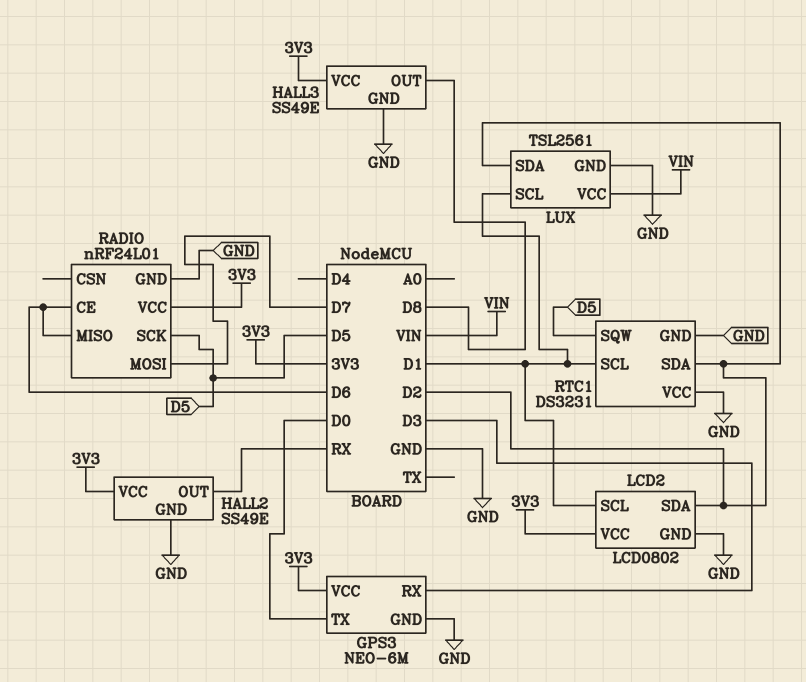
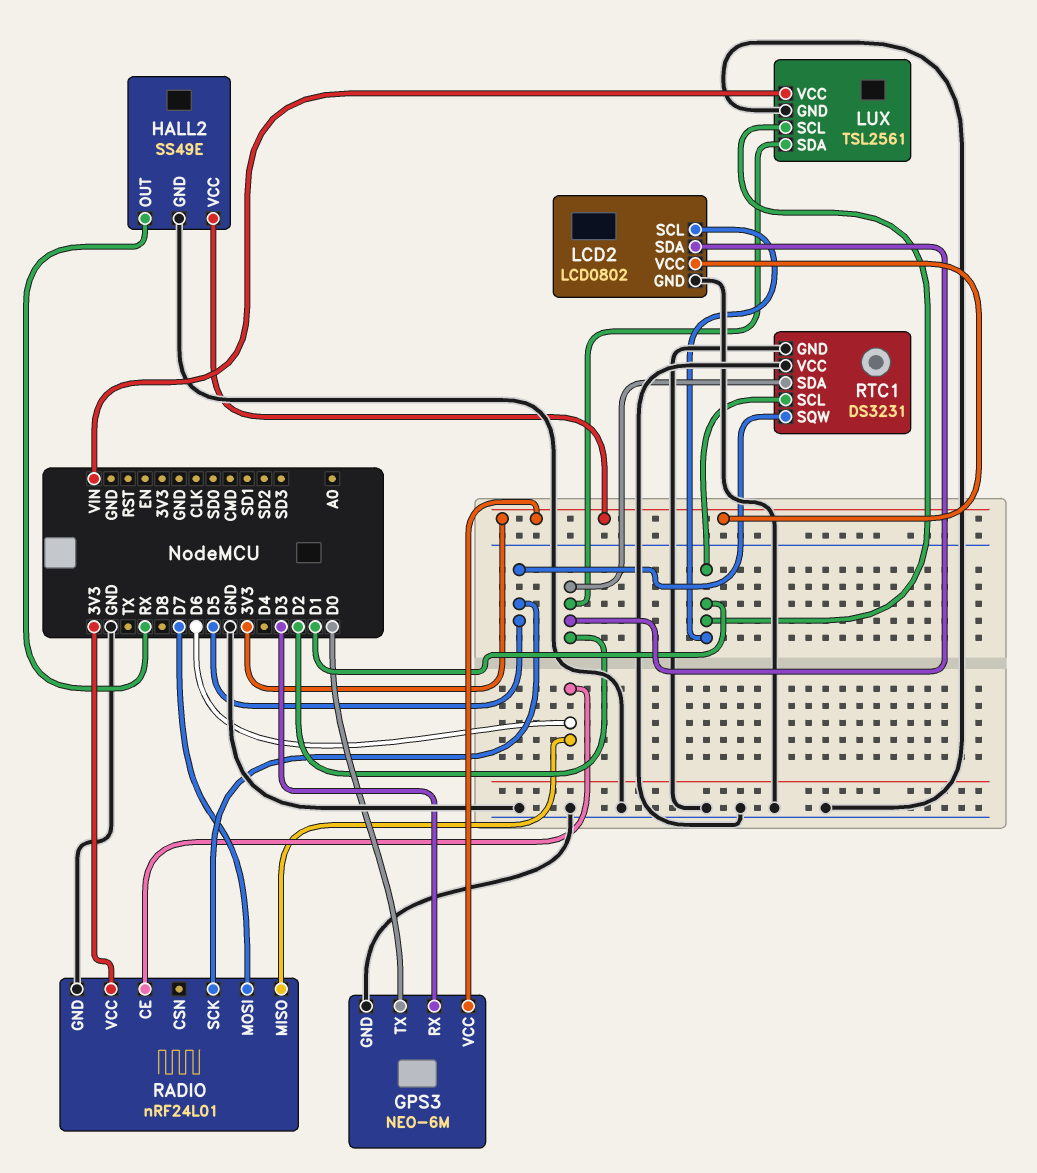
HALL3: SS49E -> none
HALL3 pin GND: GND -> none
HALL3 pin OUT: D8 -> none
HALL3 pin VCC: 3V3 -> none

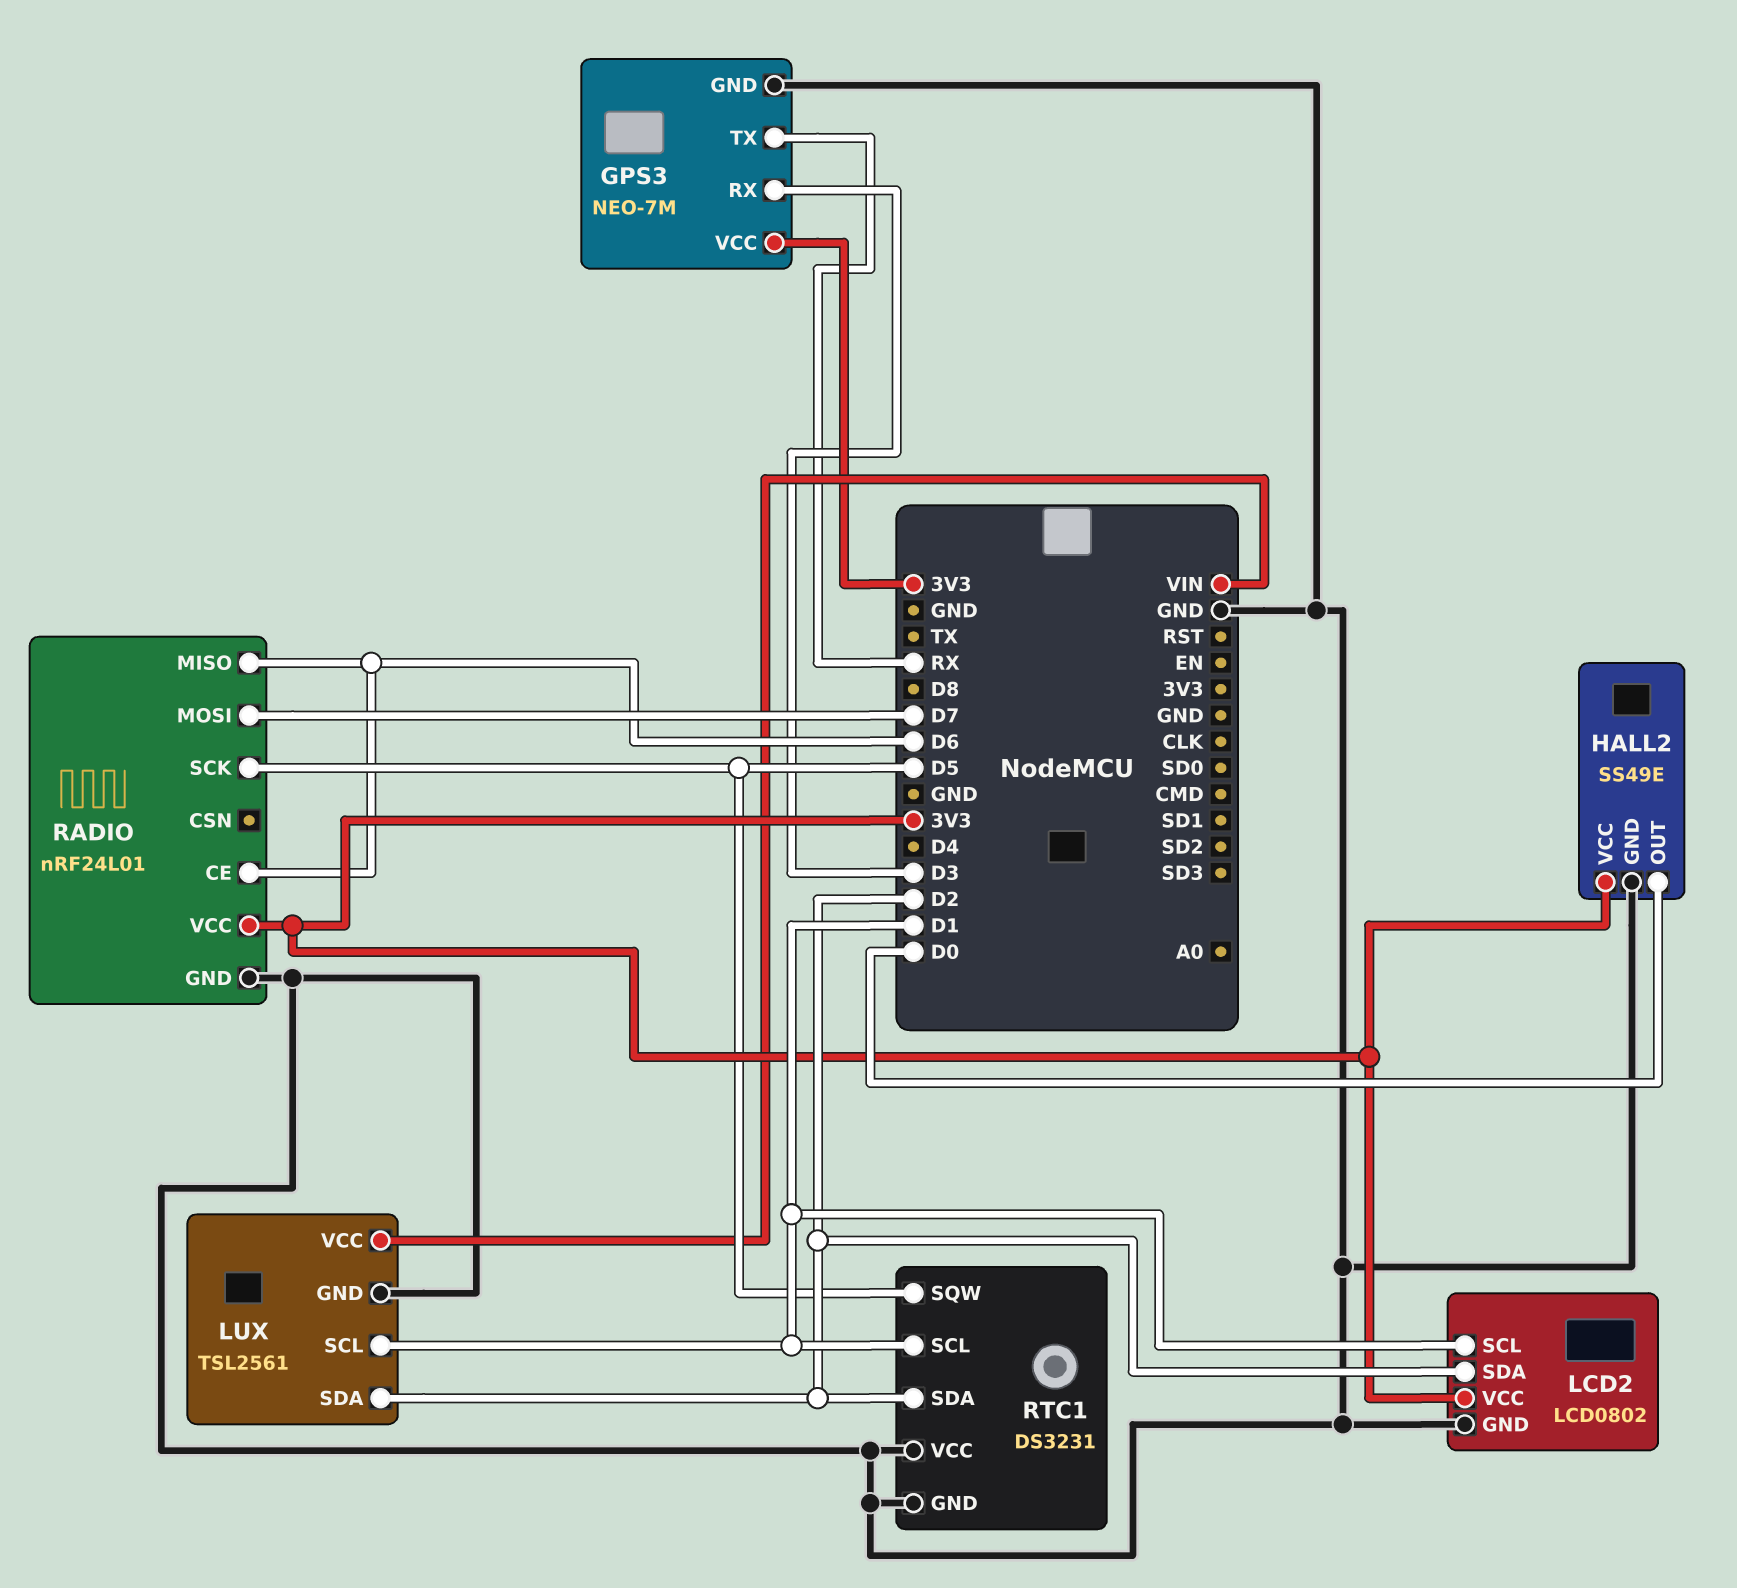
GPS3: NEO-6M -> NEO-7M
GPS3 pin TX: D0 -> RX
HALL2 pin OUT: RX -> D0

